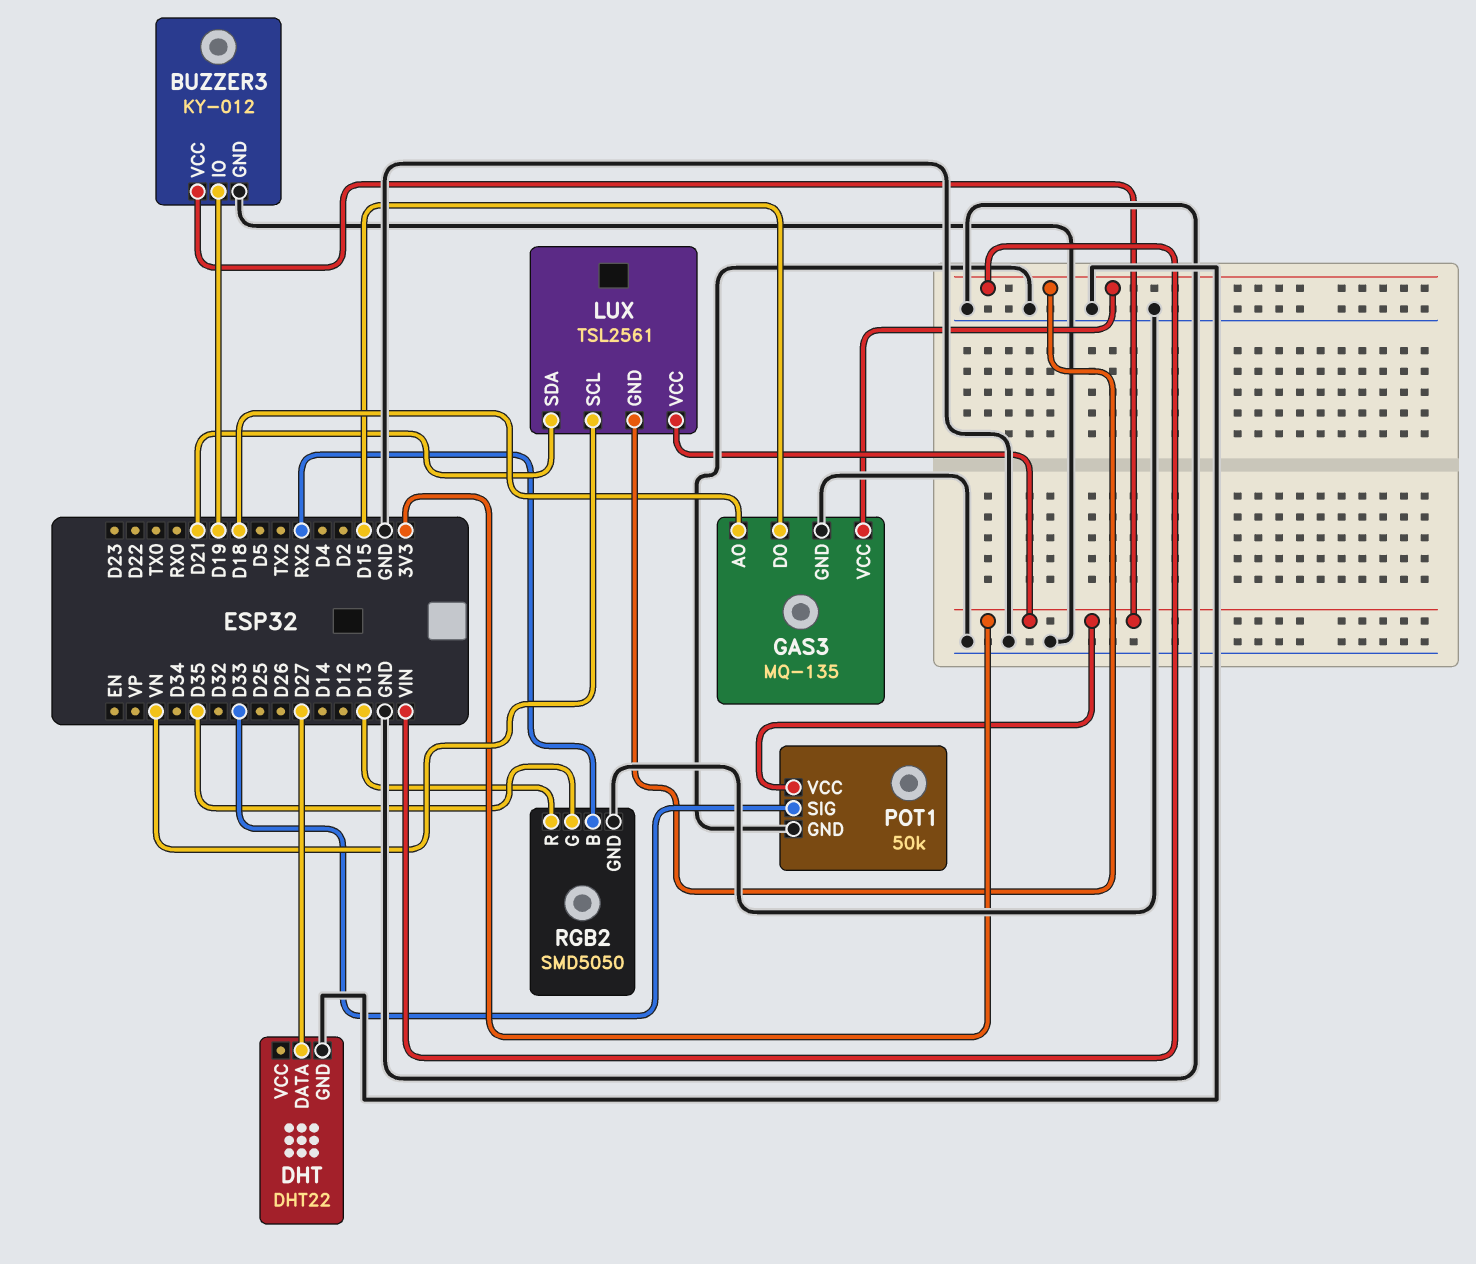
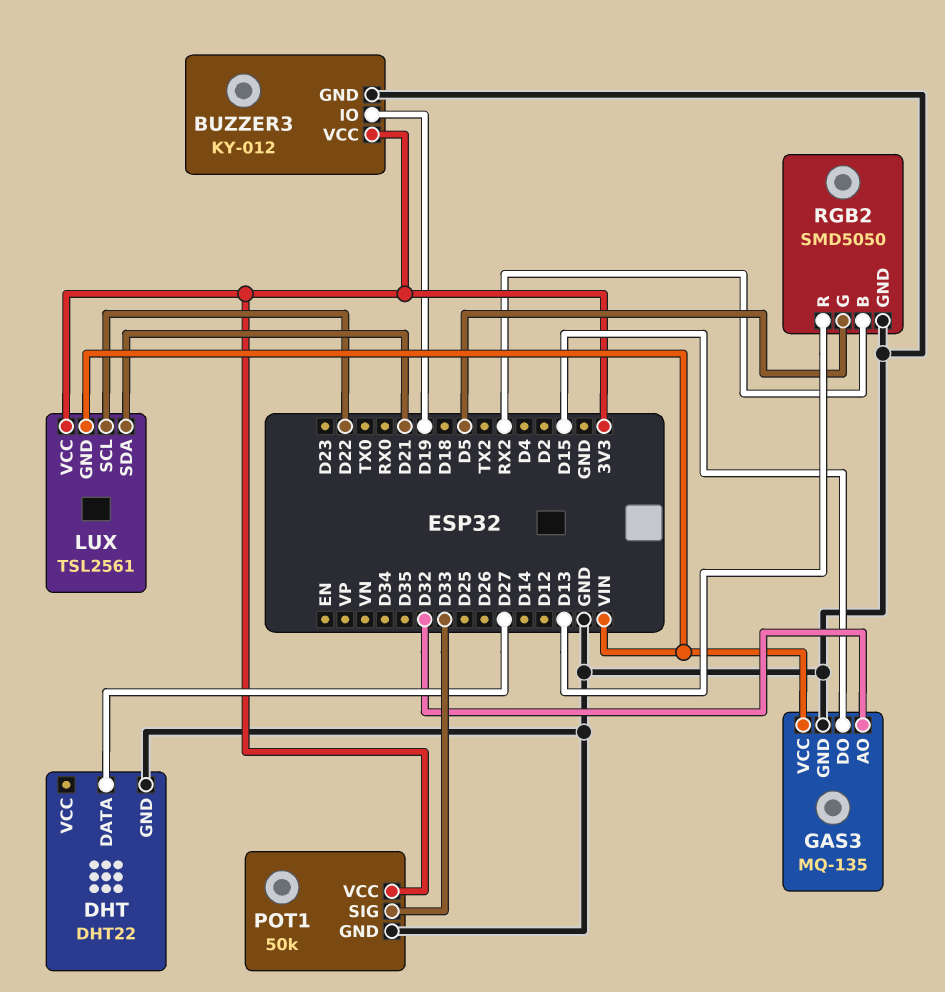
GAS3 pin AO: D18 -> D32
LUX pin SCL: VN -> D22
RGB2 pin G: D35 -> D5

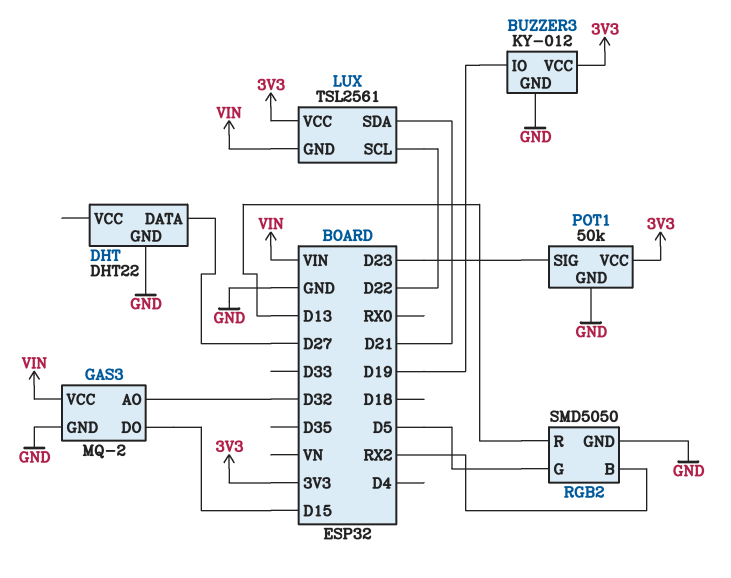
GAS3: MQ-135 -> MQ-2
POT1 pin SIG: D33 -> D23

